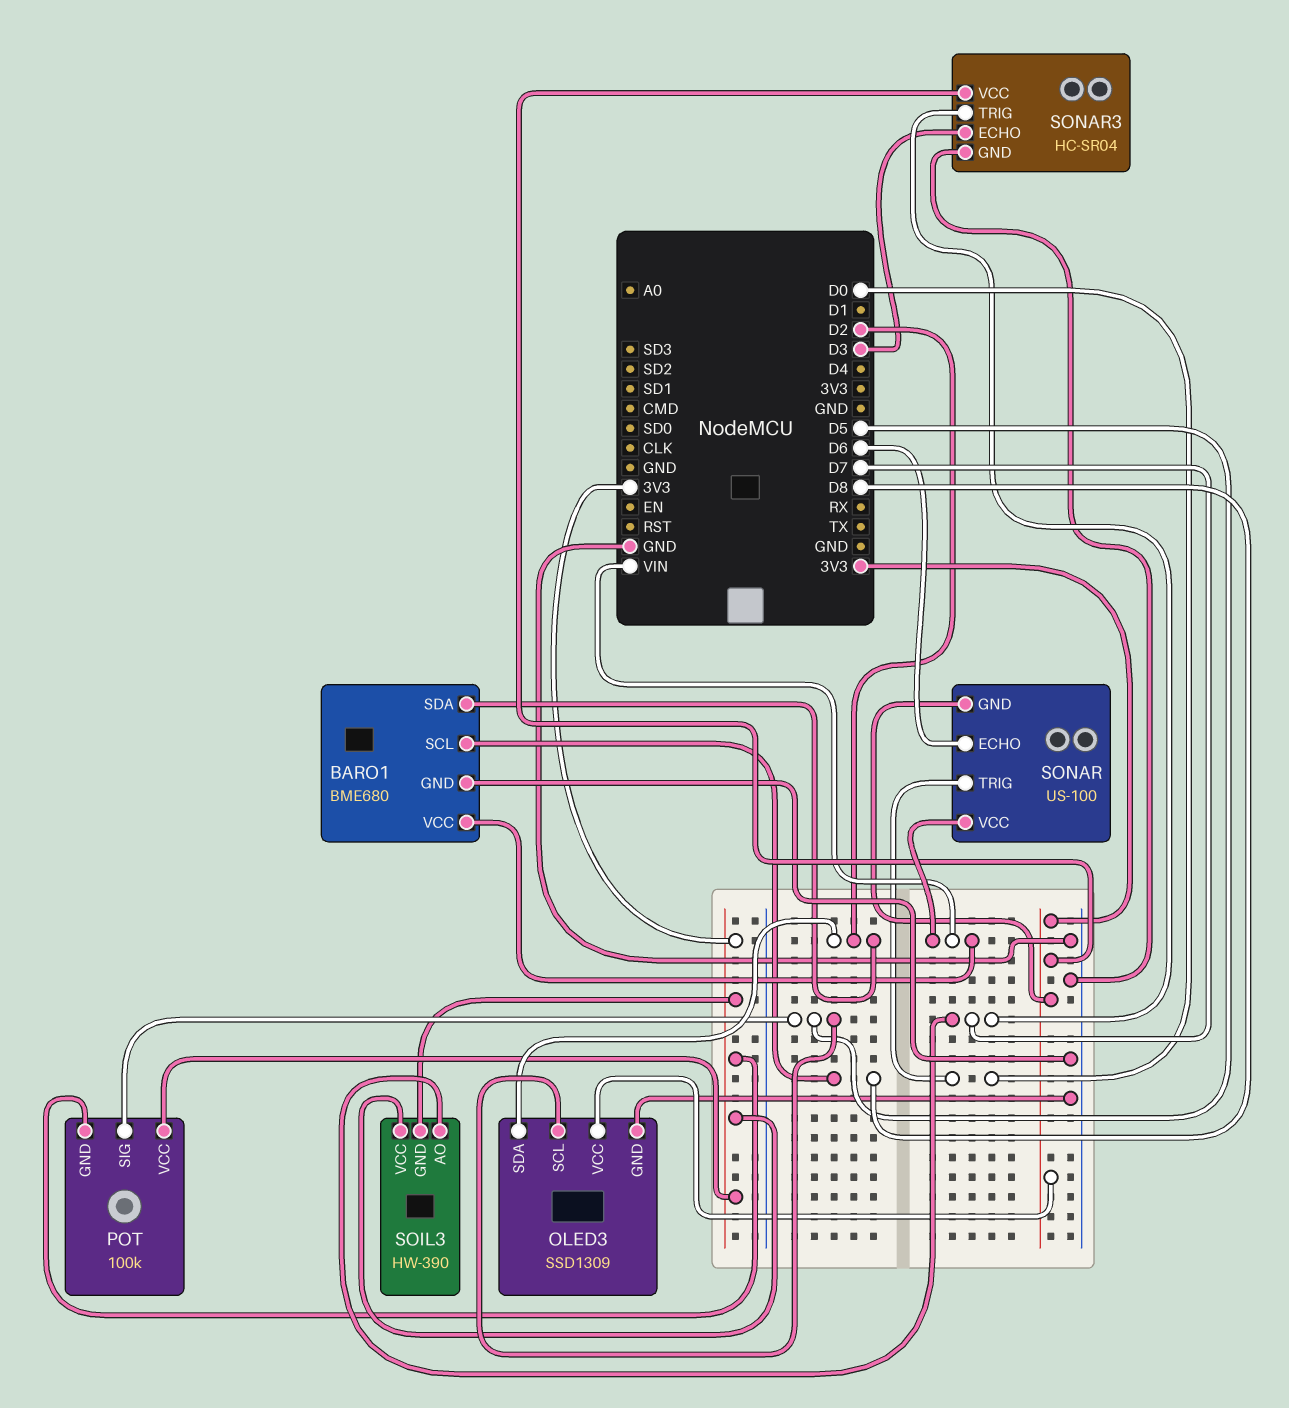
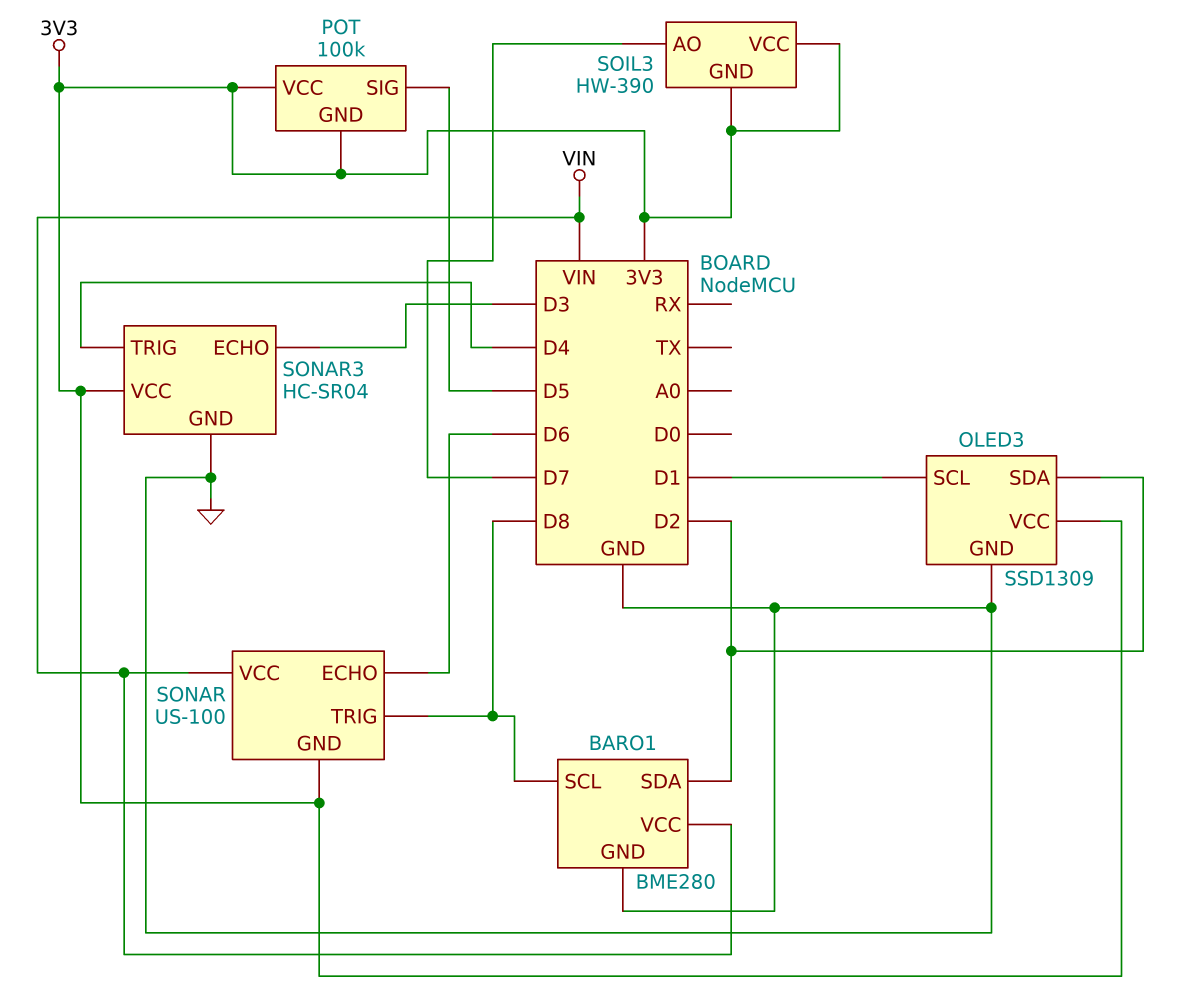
BARO1: BME680 -> BME280
OLED3 pin SCL: D5 -> D1
SONAR pin TRIG: D0 -> D8
SONAR3 pin TRIG: D7 -> D4

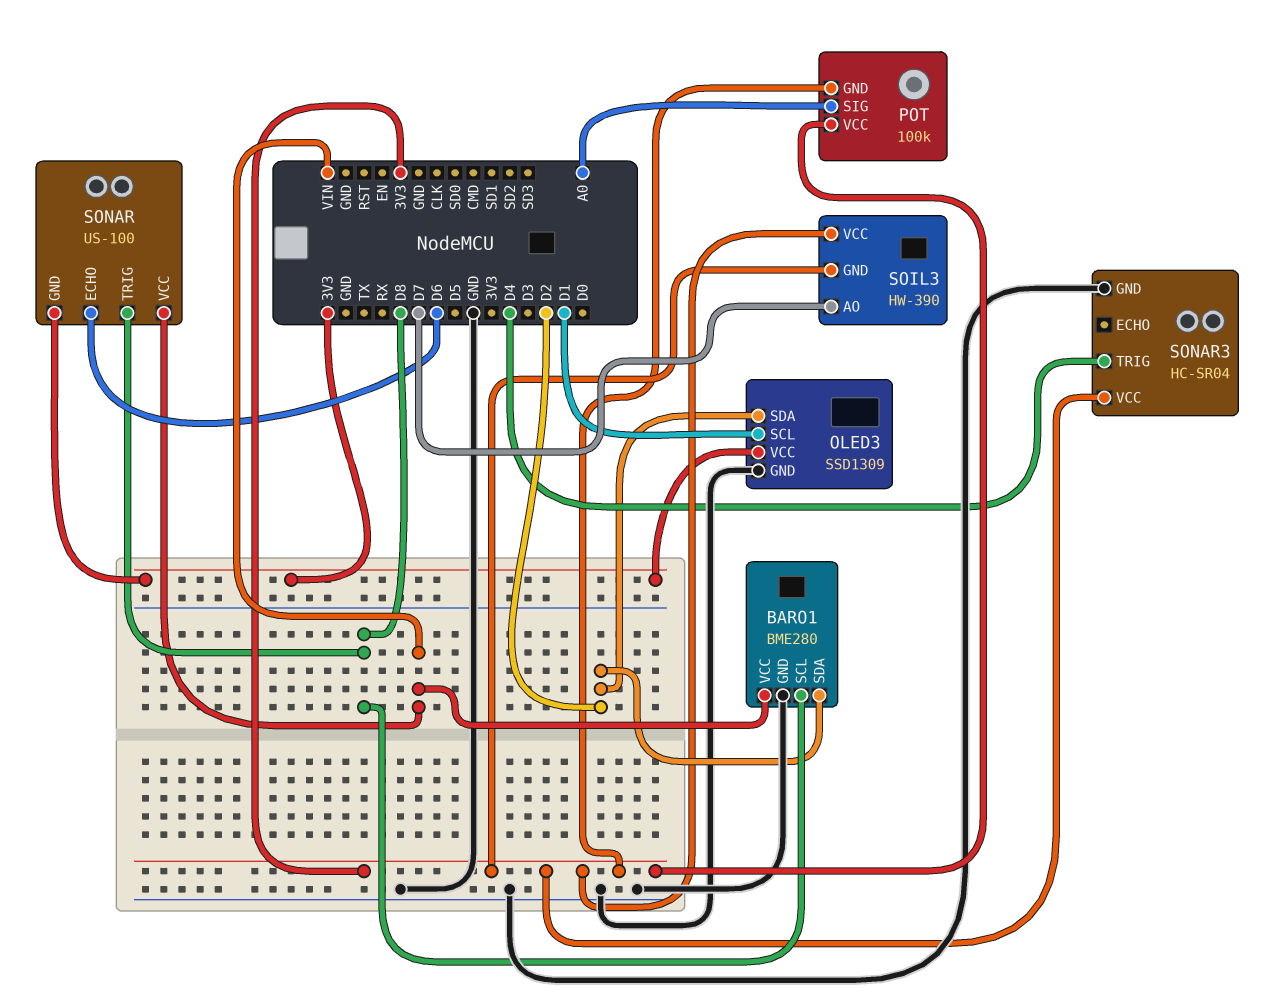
POT pin SIG: D5 -> A0
SONAR3 pin ECHO: D3 -> none

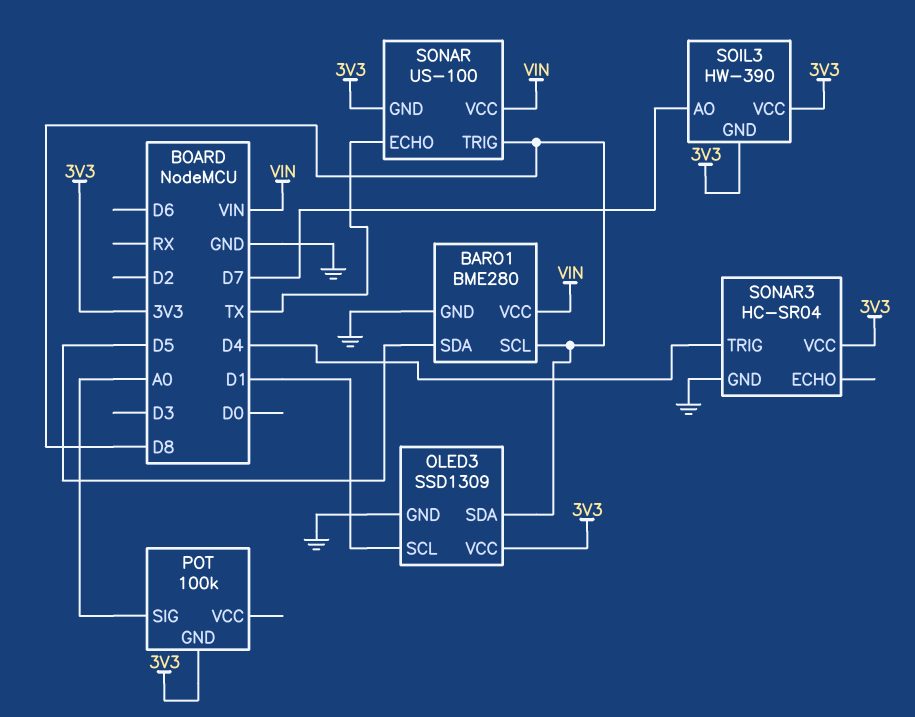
BARO1 pin SDA: D2 -> D5
OLED3 pin SDA: D2 -> D8
POT pin VCC: 3V3 -> none
SONAR pin ECHO: D6 -> TX

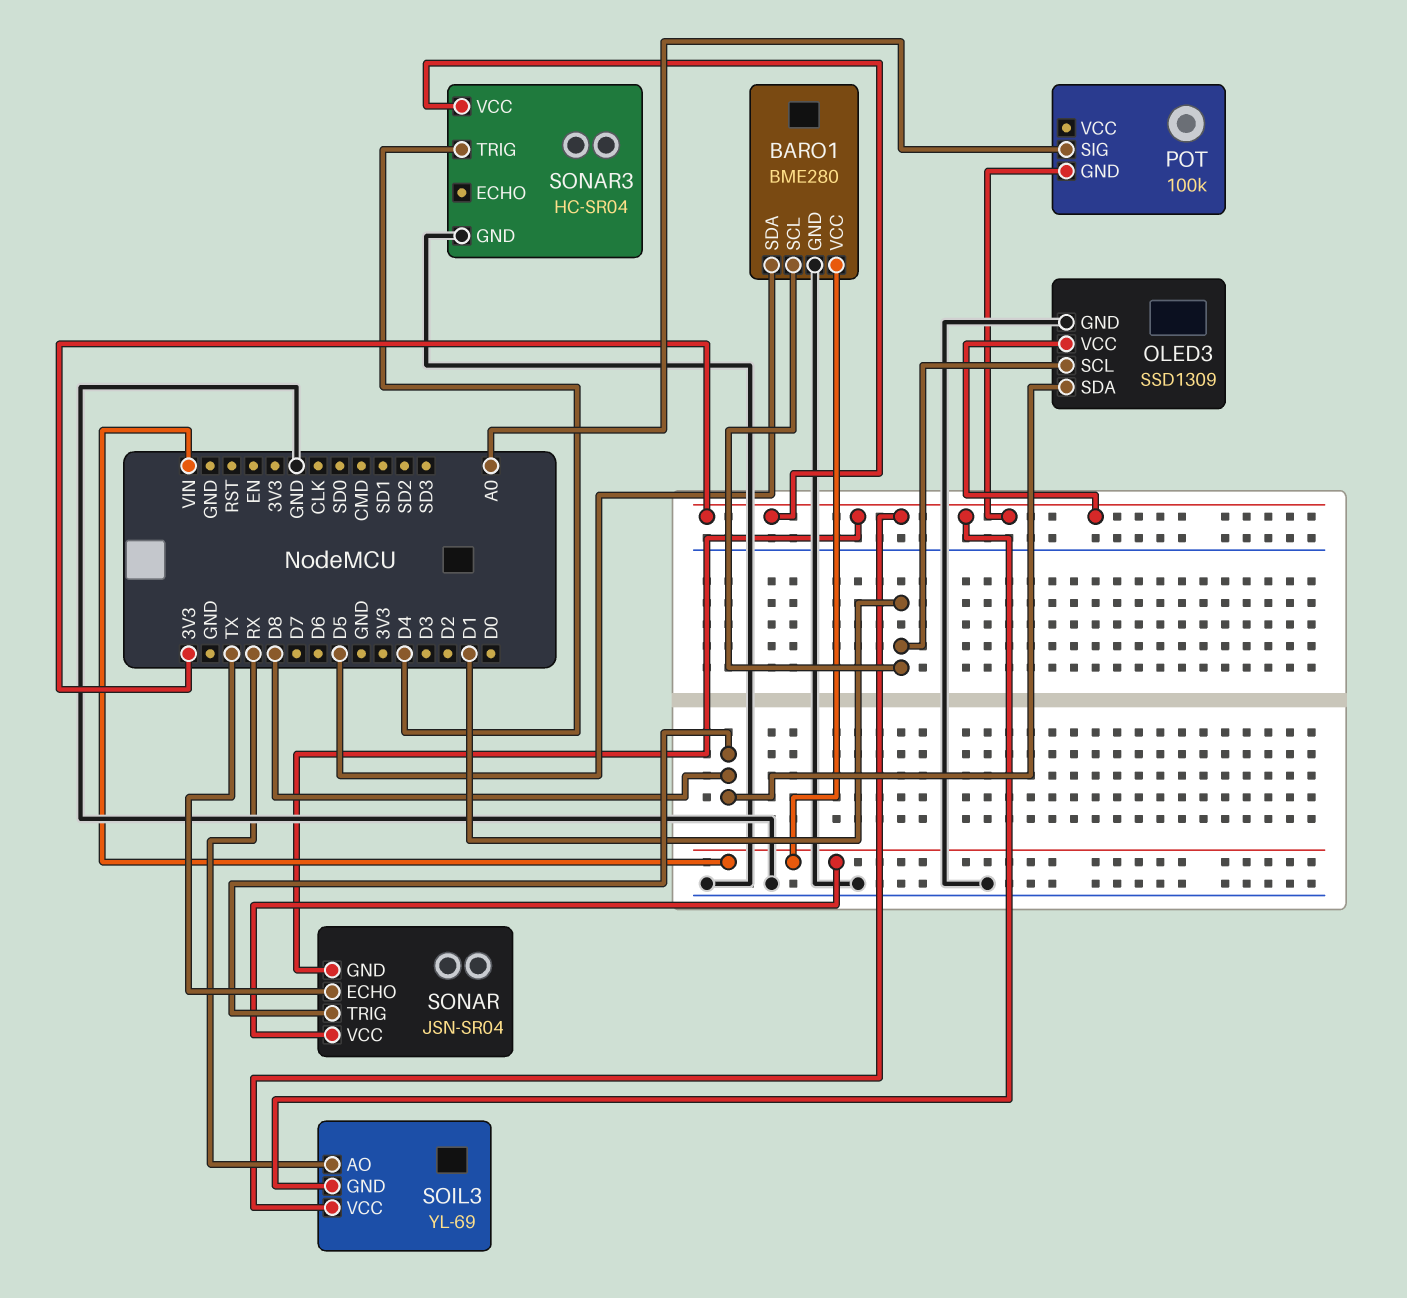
BARO1 pin SCL: D8 -> D1
SOIL3: HW-390 -> YL-69
SOIL3 pin AO: D7 -> RX
SONAR: US-100 -> JSN-SR04

